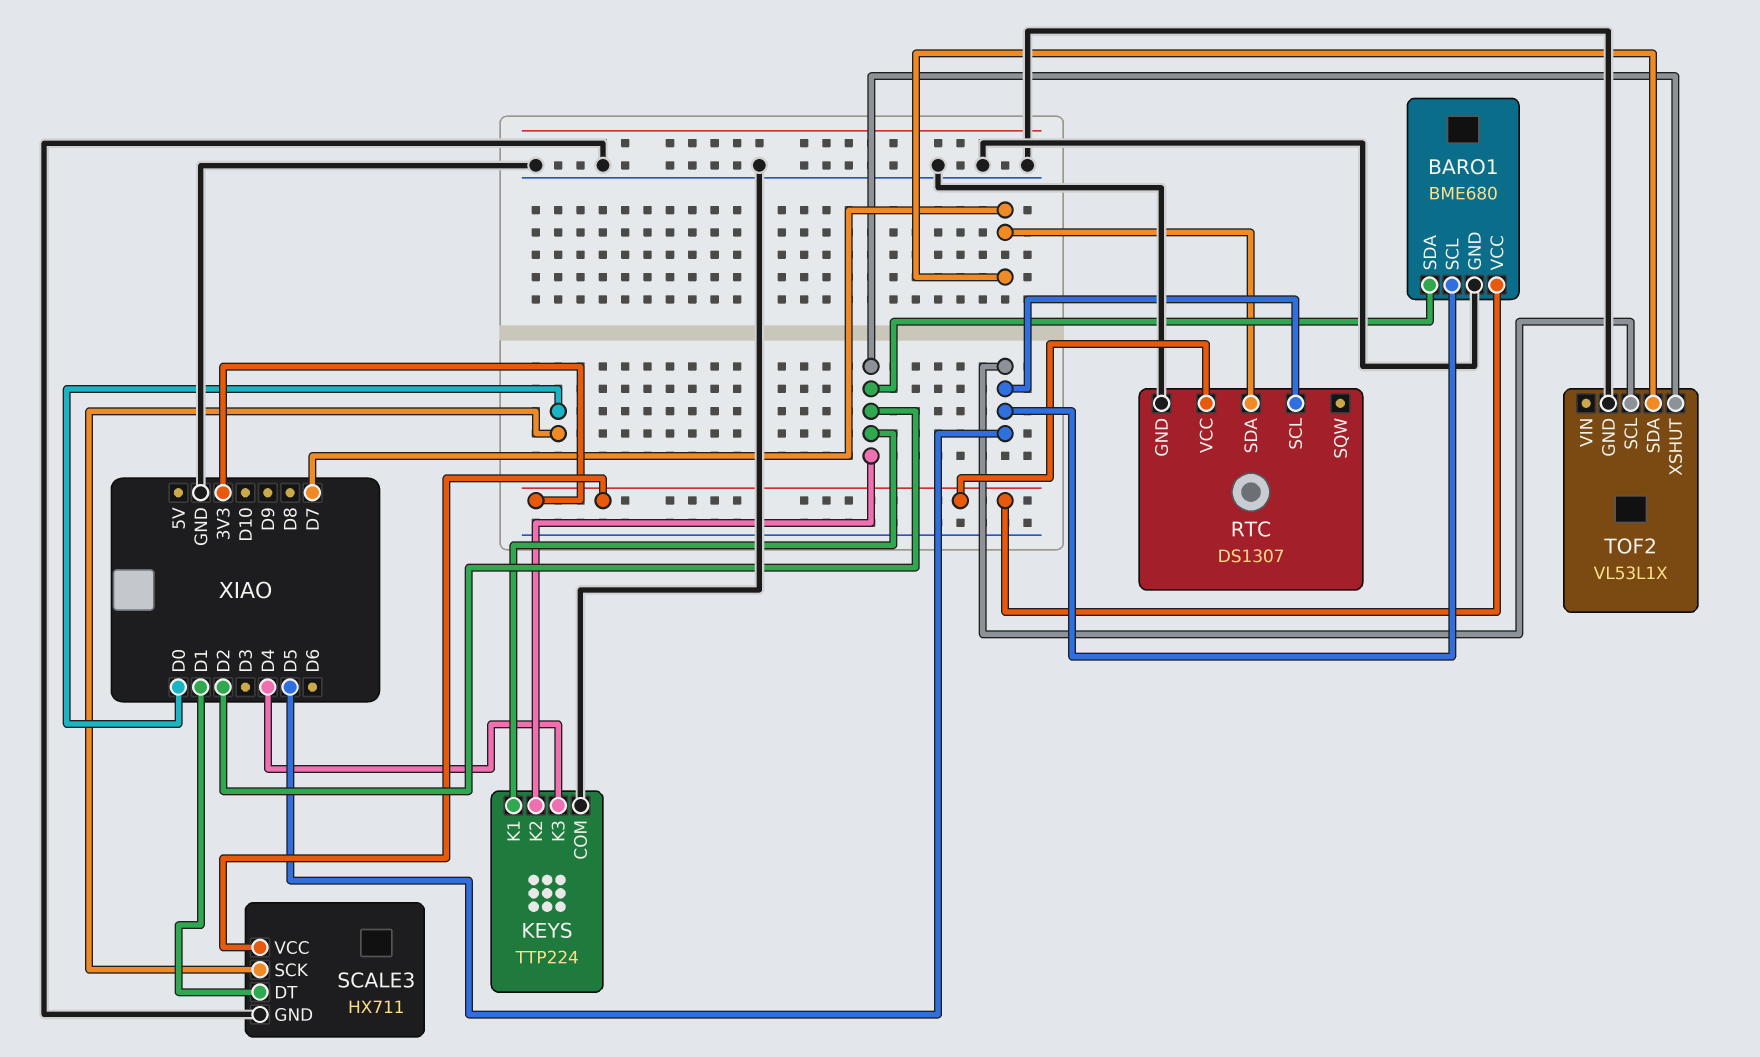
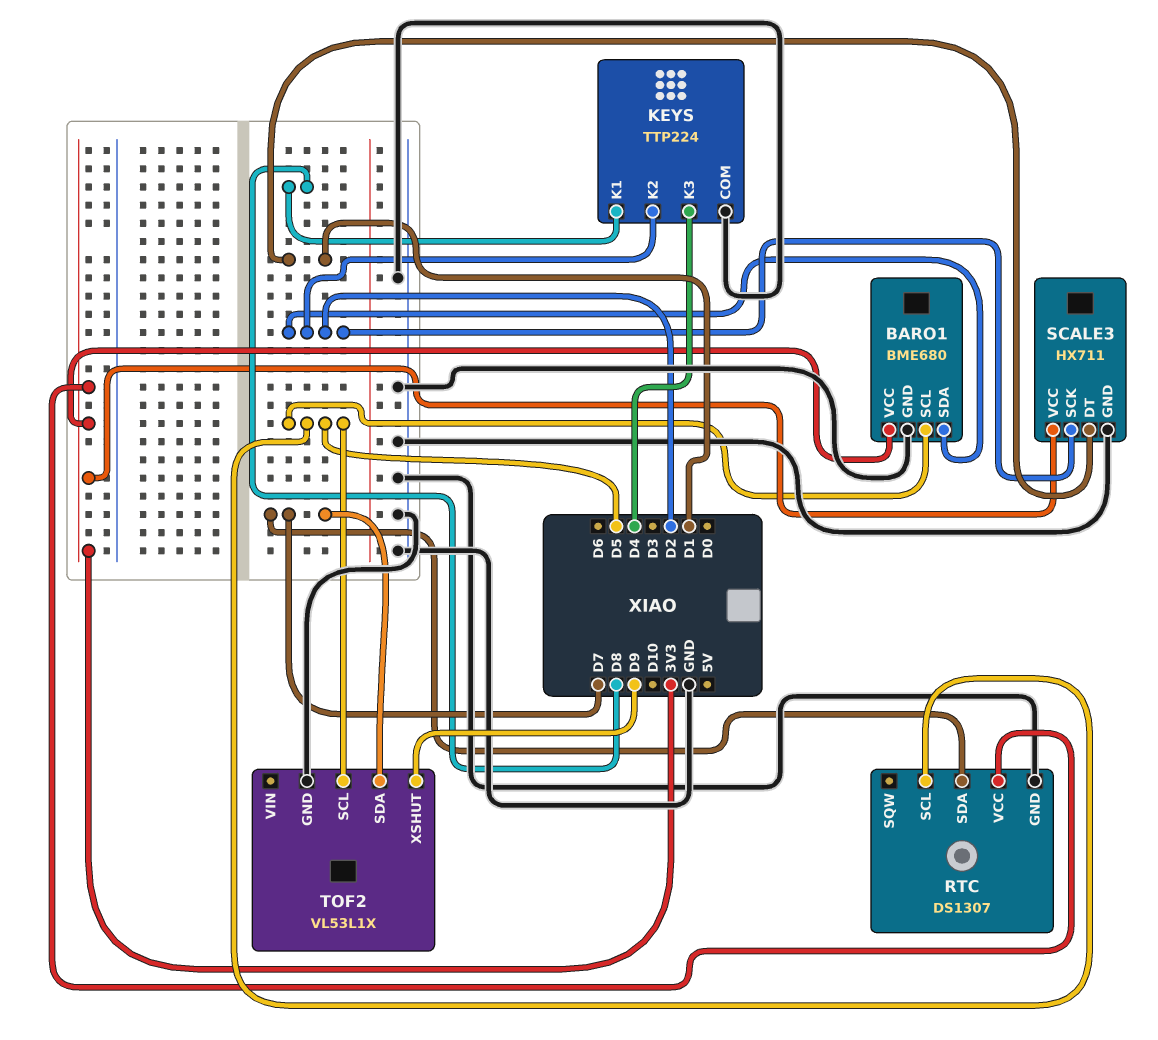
KEYS pin K1: D2 -> D8
SCALE3 pin SCK: D0 -> D2
TOF2 pin XSHUT: D2 -> D9

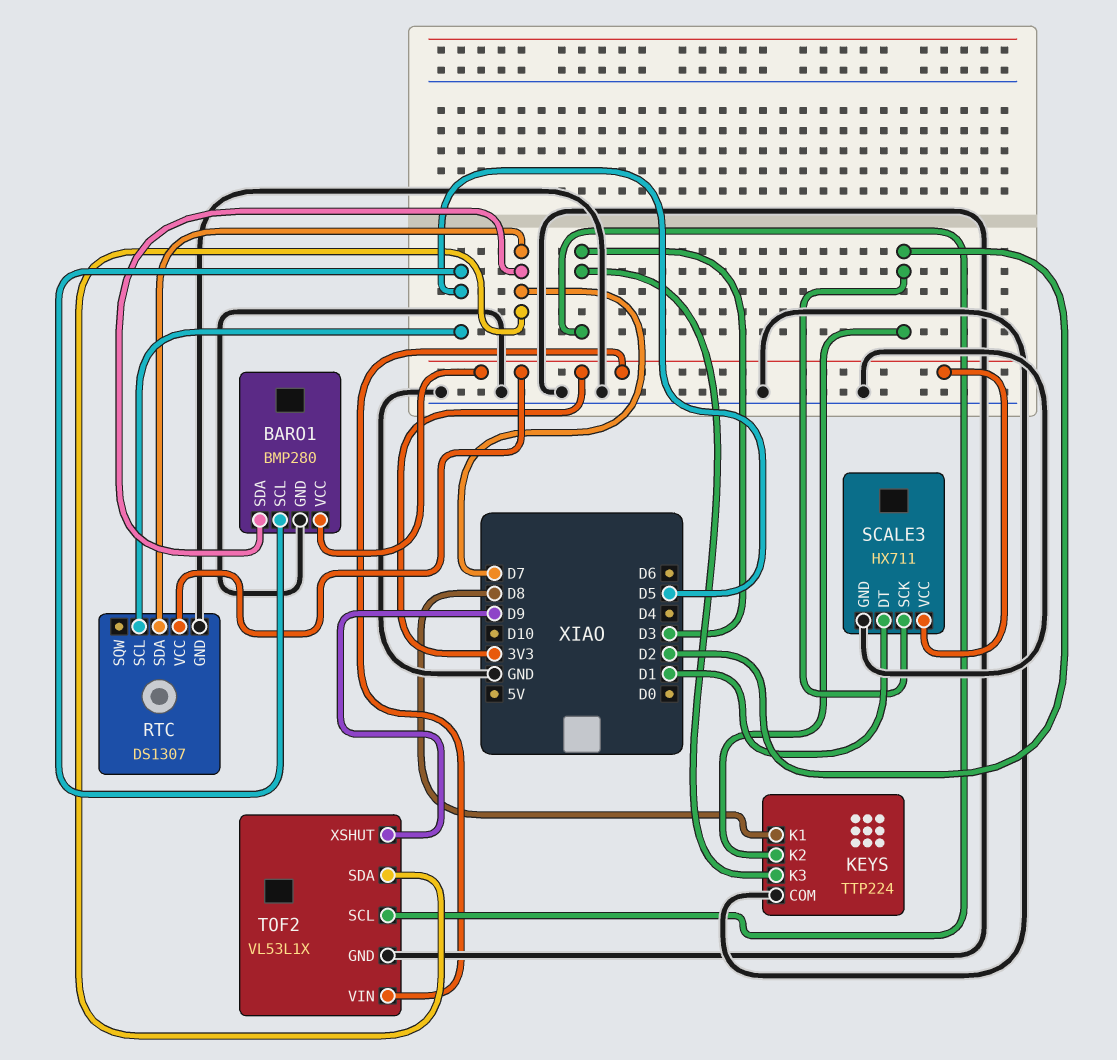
BARO1: BME680 -> BMP280
BARO1 pin SDA: D2 -> D7
KEYS pin K3: D4 -> D3
TOF2 pin SCL: D5 -> D3
TOF2 pin VIN: none -> 3V3

